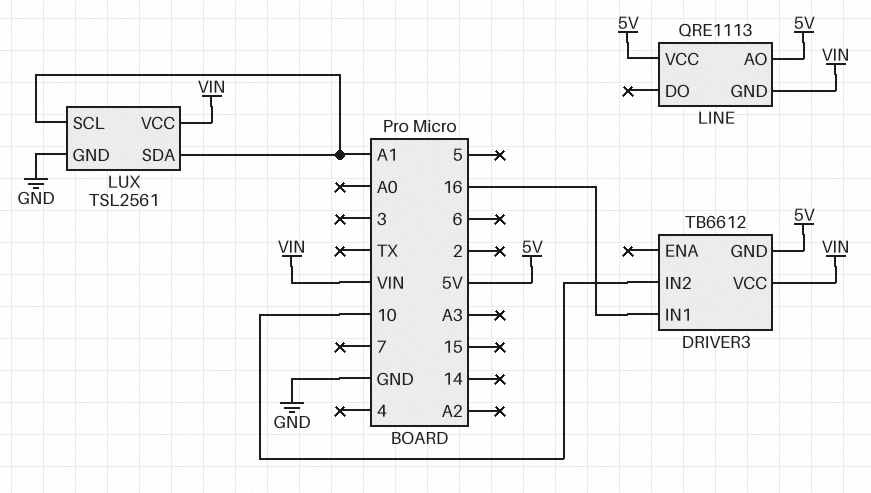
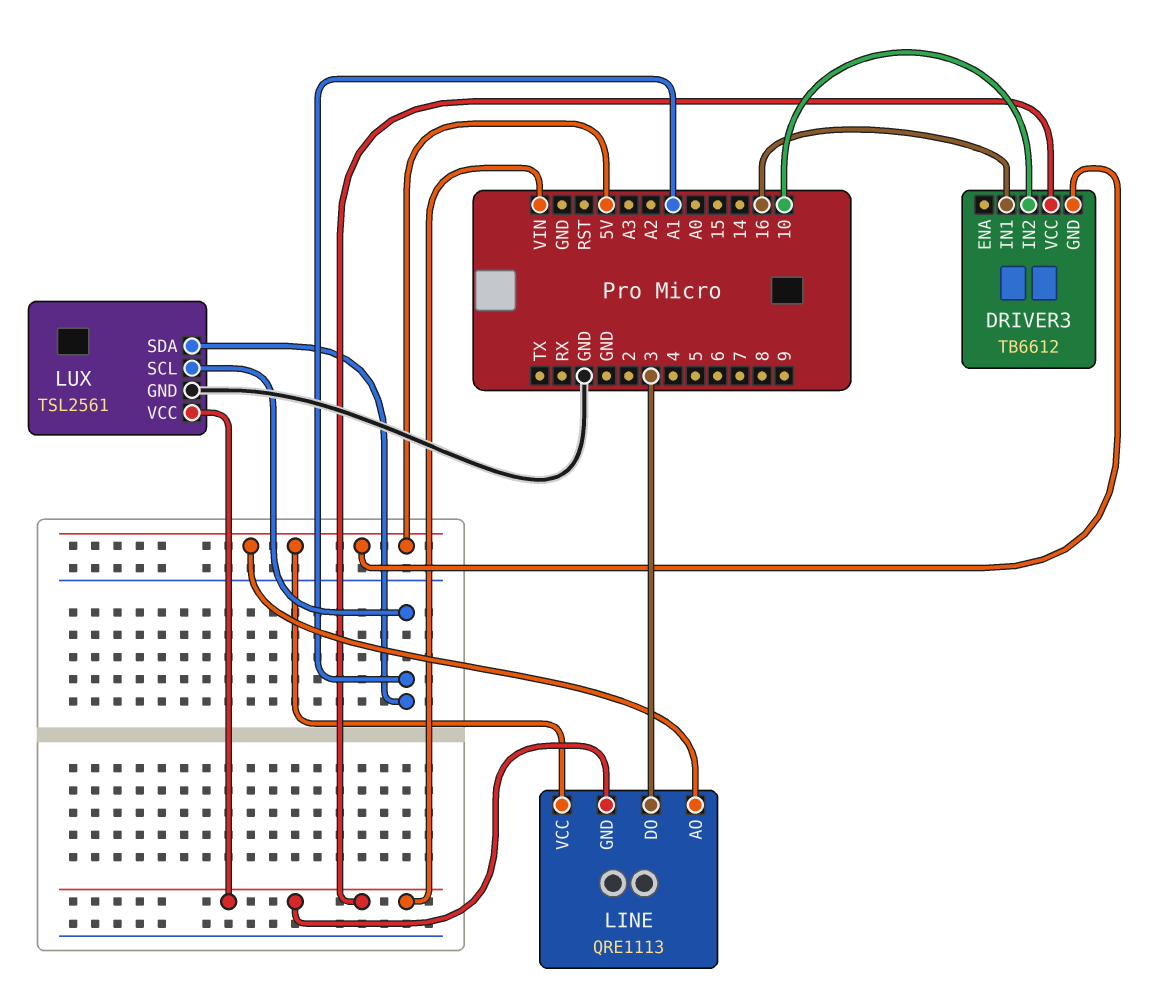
LINE pin DO: none -> 3

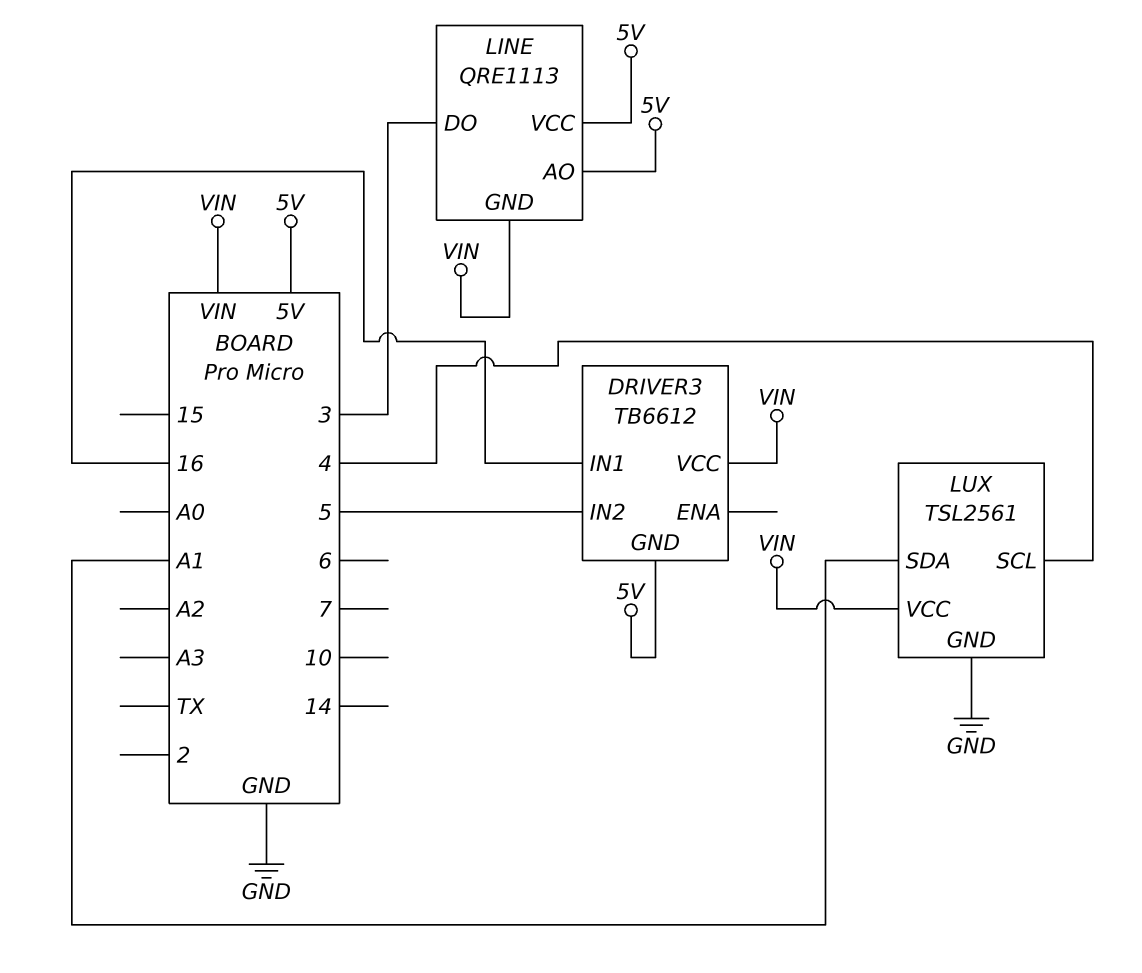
DRIVER3 pin IN2: 10 -> 5
LUX pin SCL: A1 -> 4

